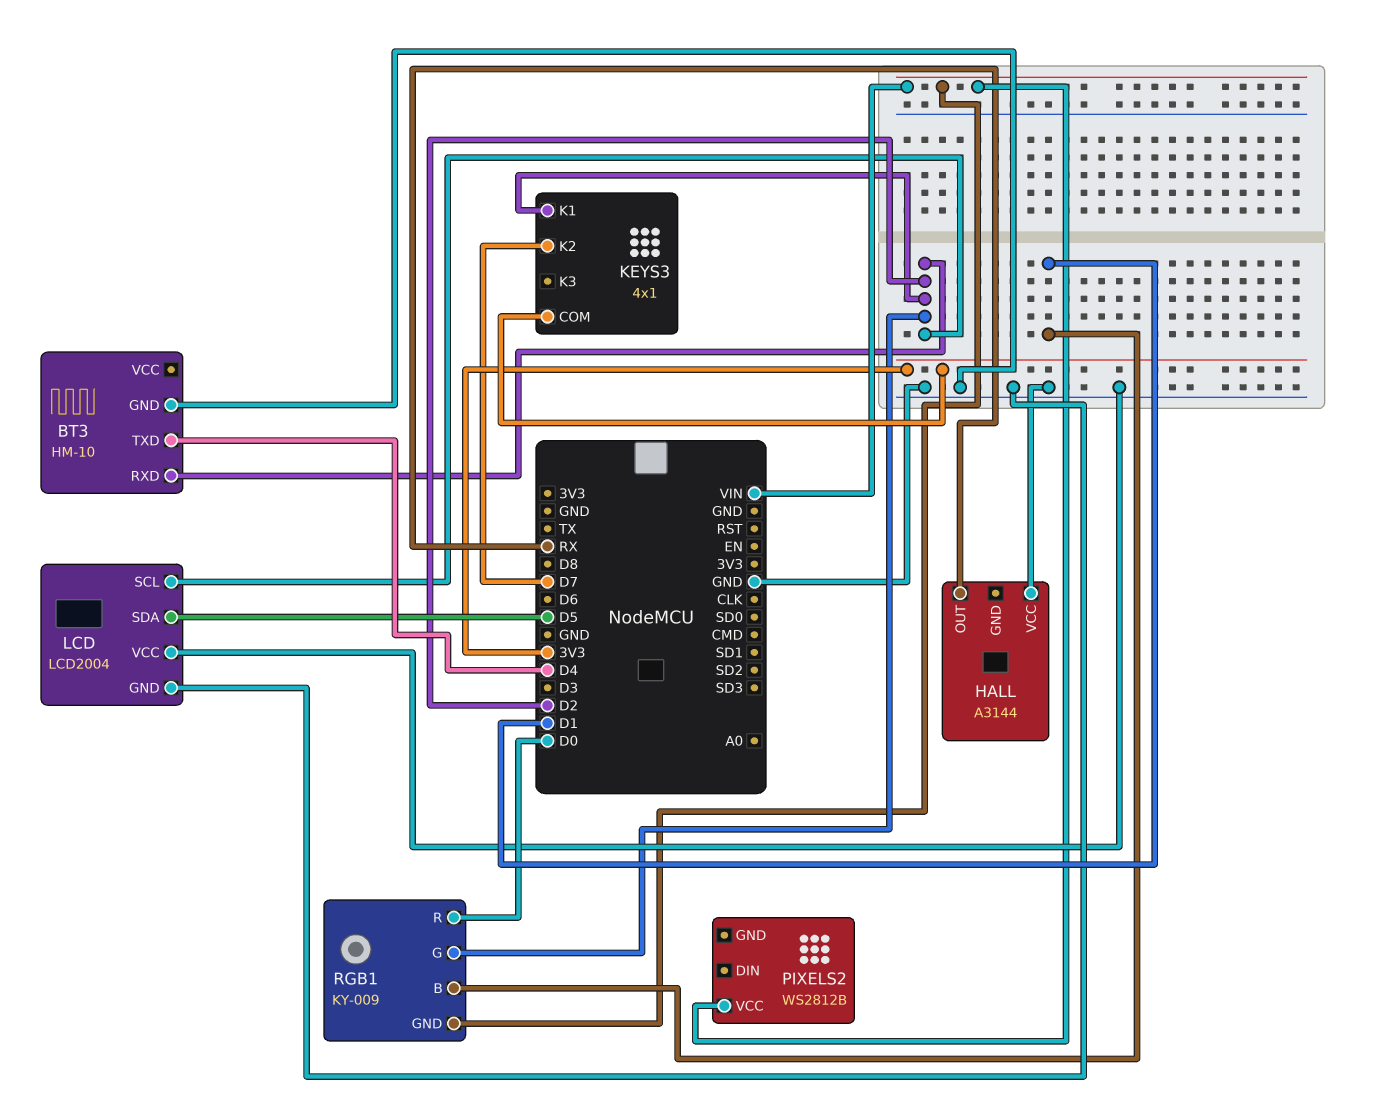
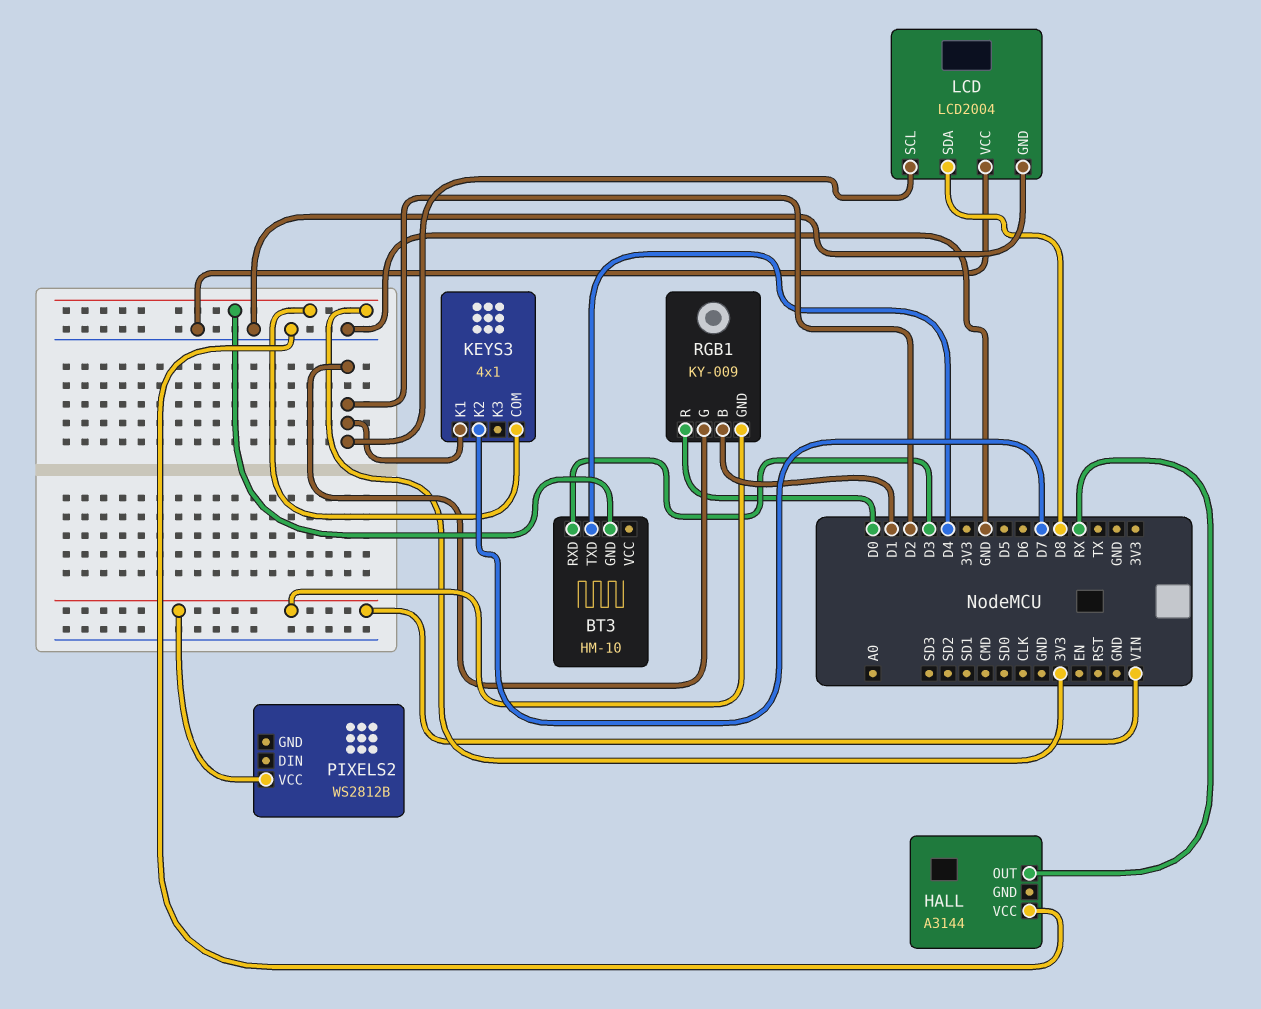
BT3 pin GND: GND -> 3V3
BT3 pin RXD: D2 -> D3
LCD pin SDA: D5 -> D8

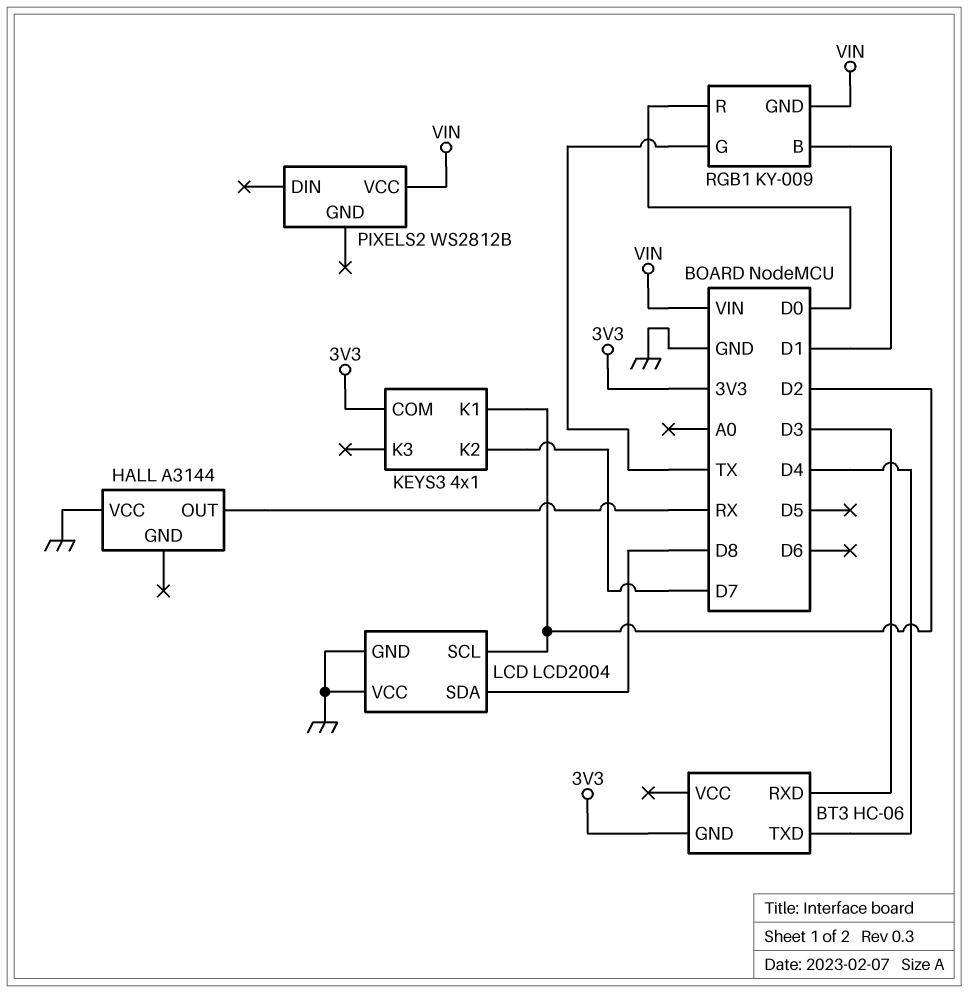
BT3: HM-10 -> HC-06
RGB1 pin G: D2 -> TX

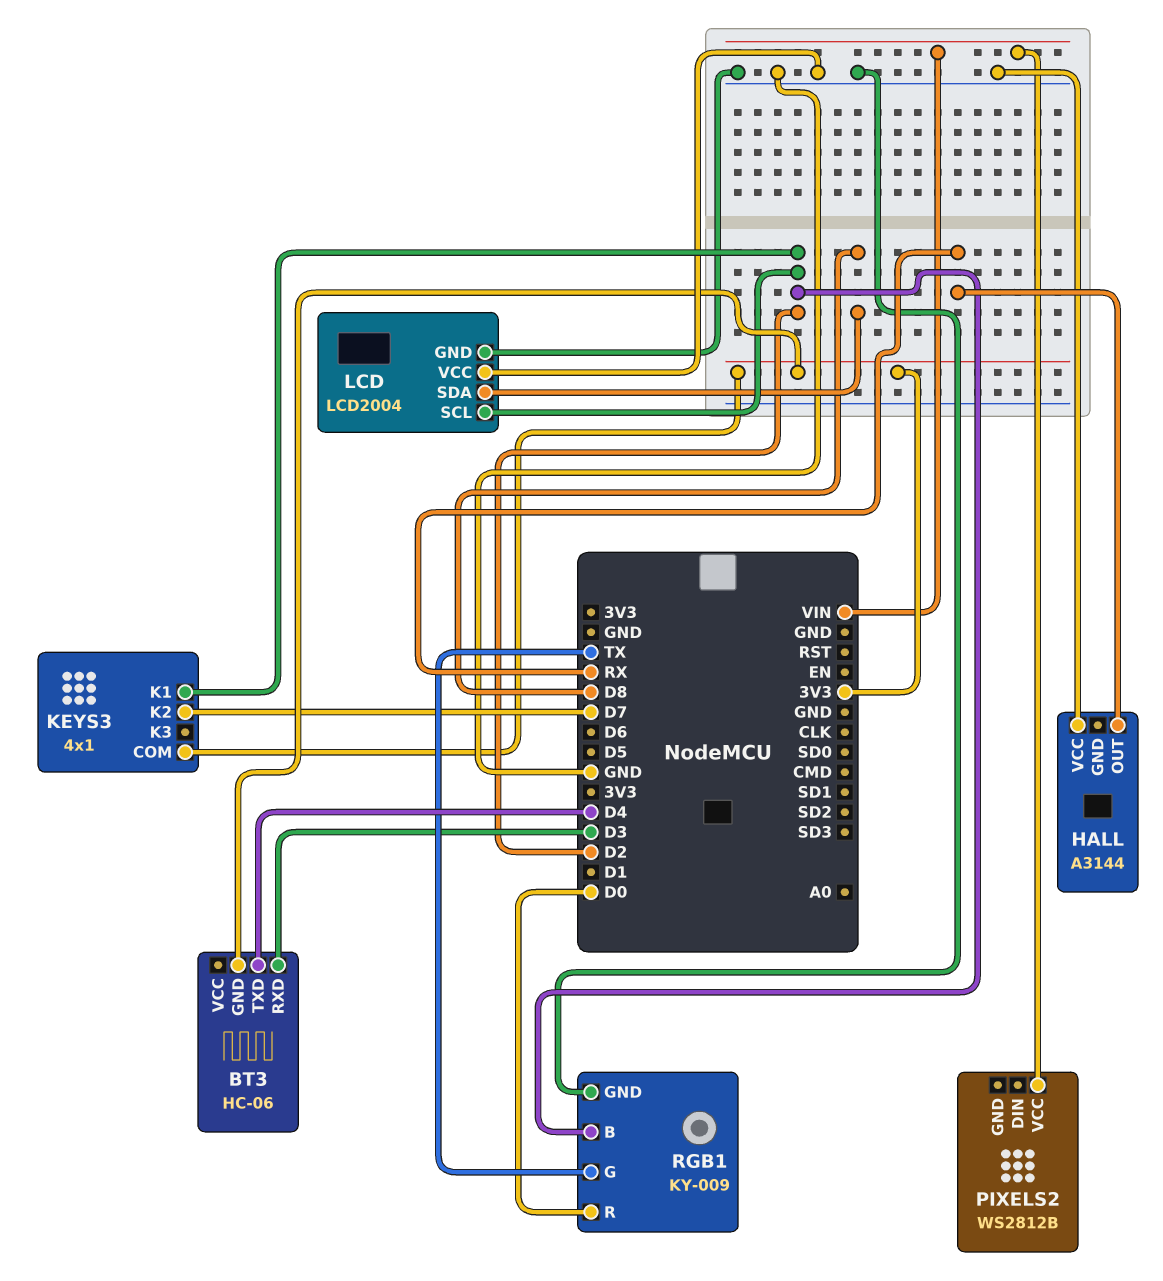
RGB1 pin B: D1 -> D2
RGB1 pin GND: VIN -> GND

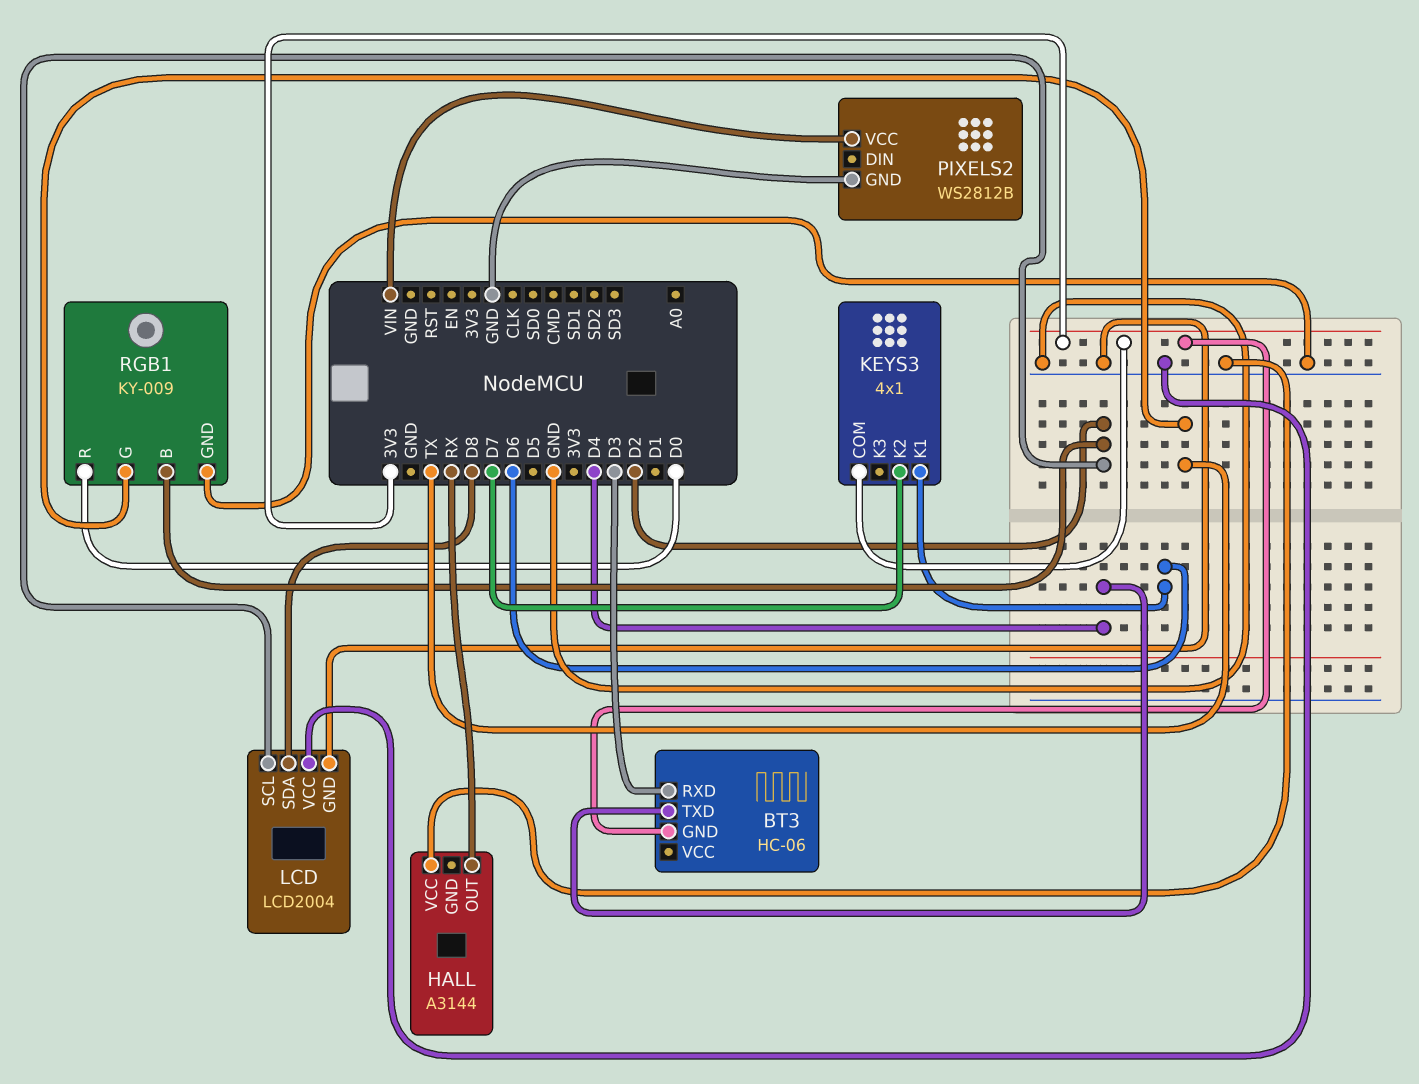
KEYS3 pin K1: D2 -> D6
PIXELS2 pin GND: none -> GND

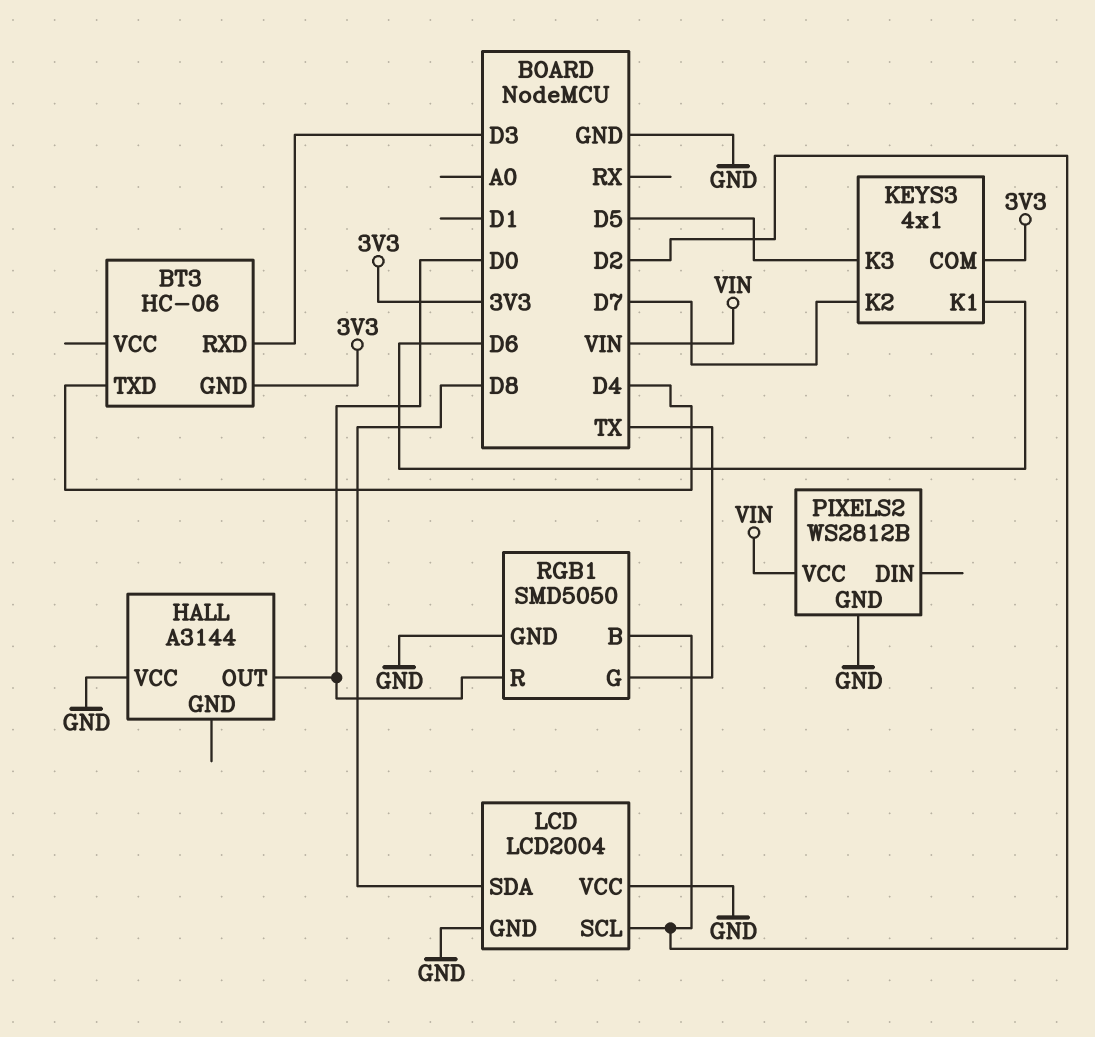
HALL pin OUT: RX -> D0
KEYS3 pin K3: none -> D5
RGB1: KY-009 -> SMD5050

